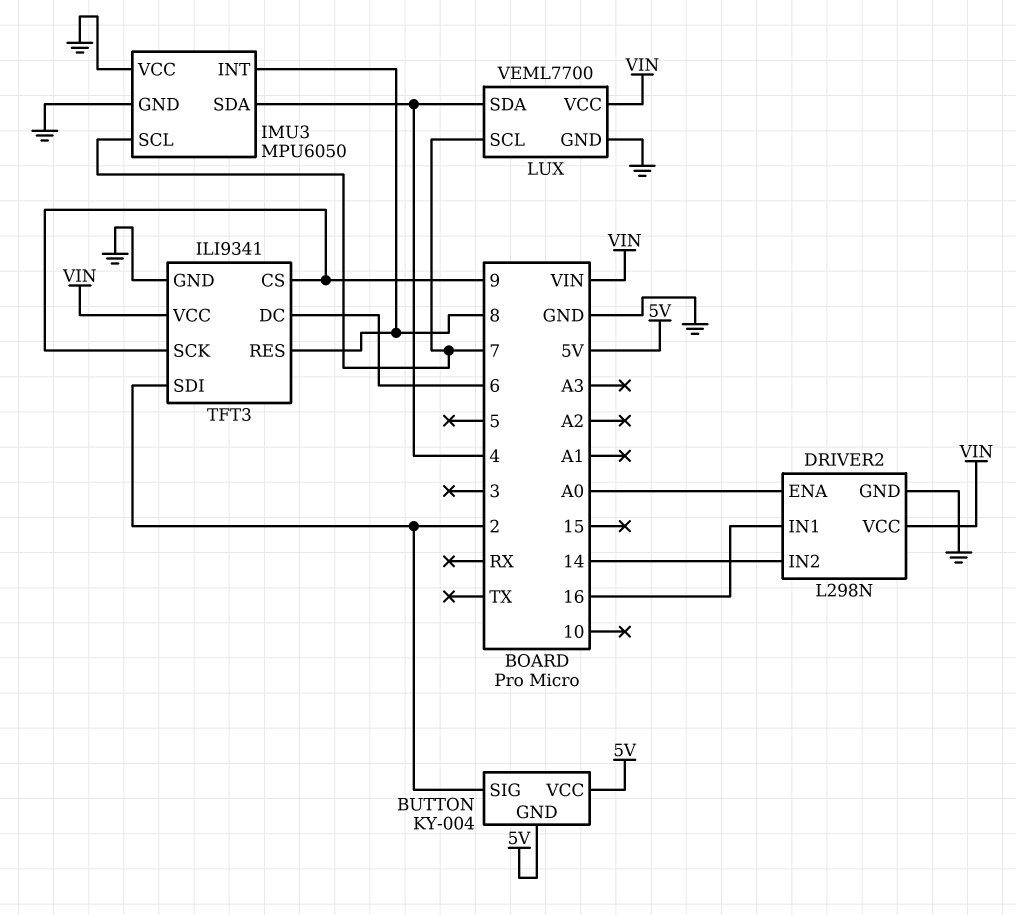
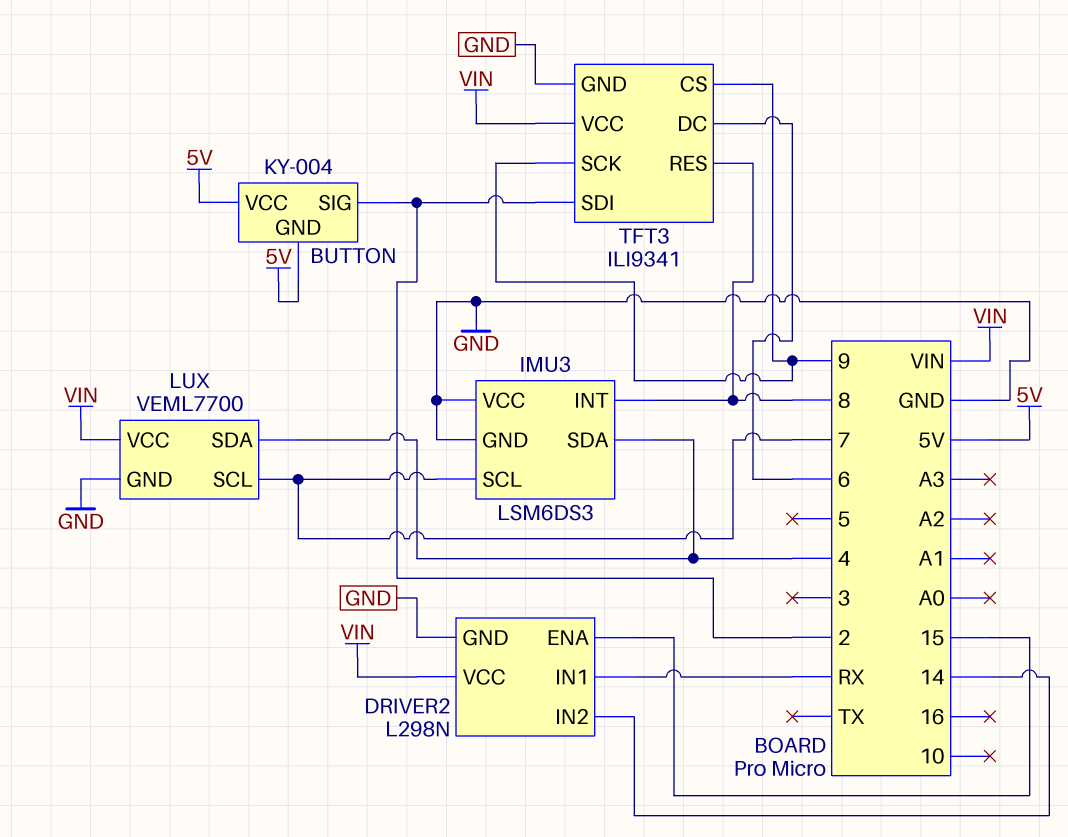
DRIVER2 pin ENA: A0 -> 15
DRIVER2 pin IN1: 16 -> RX
IMU3: MPU6050 -> LSM6DS3

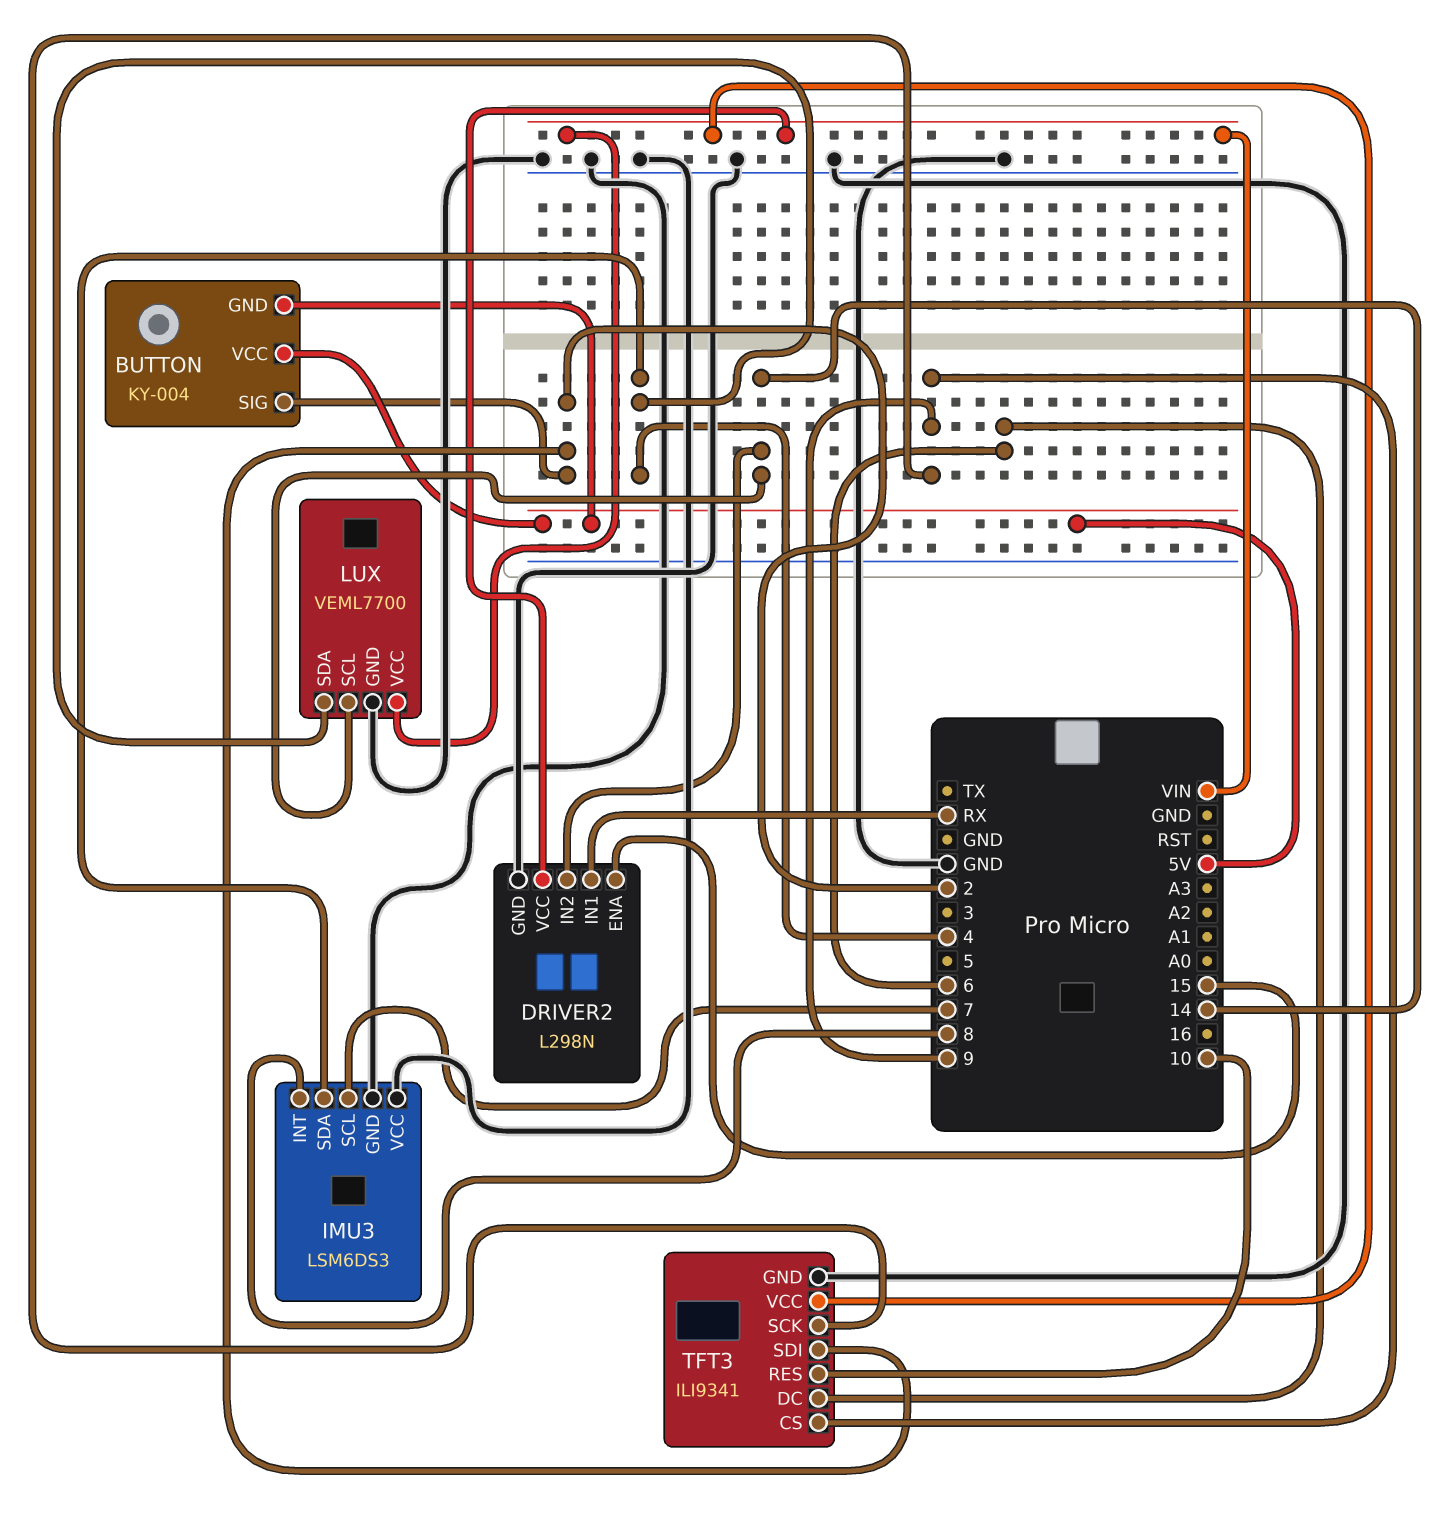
LUX pin SCL: 7 -> 14
TFT3 pin RES: 8 -> 10

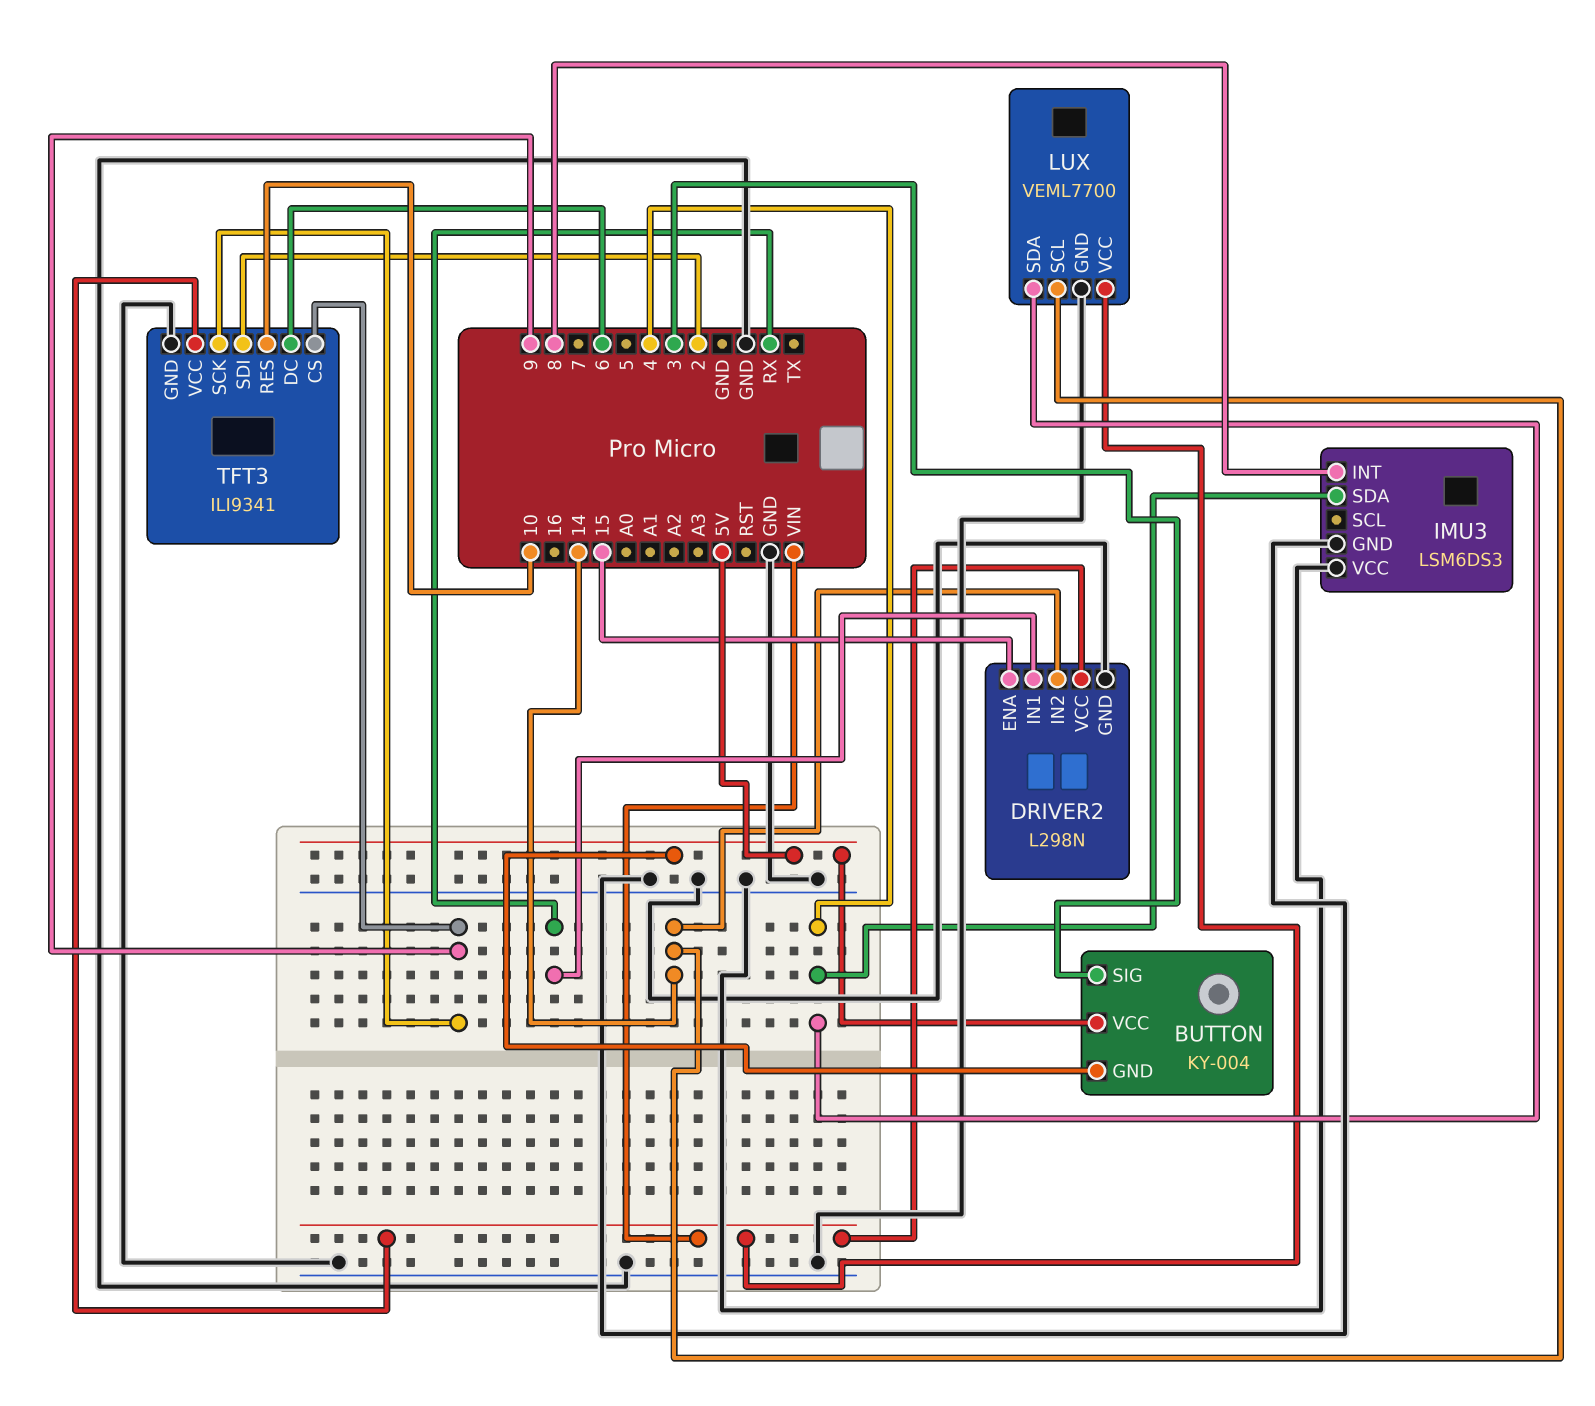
BUTTON pin SIG: 2 -> 3
IMU3 pin SCL: 7 -> none

